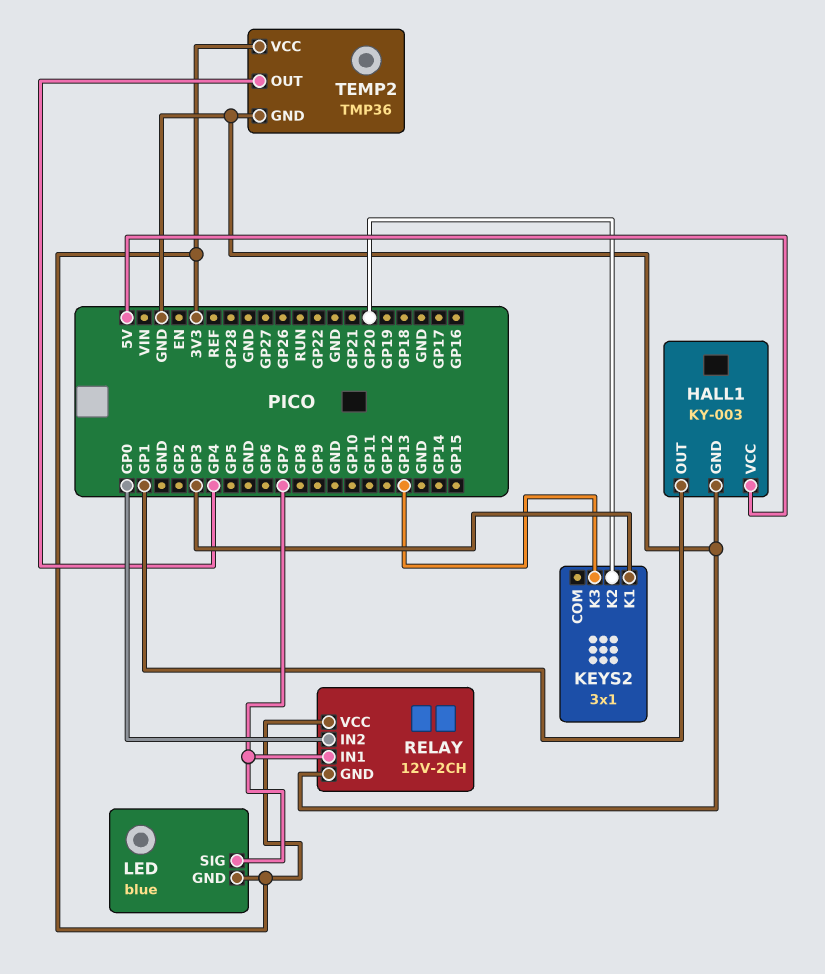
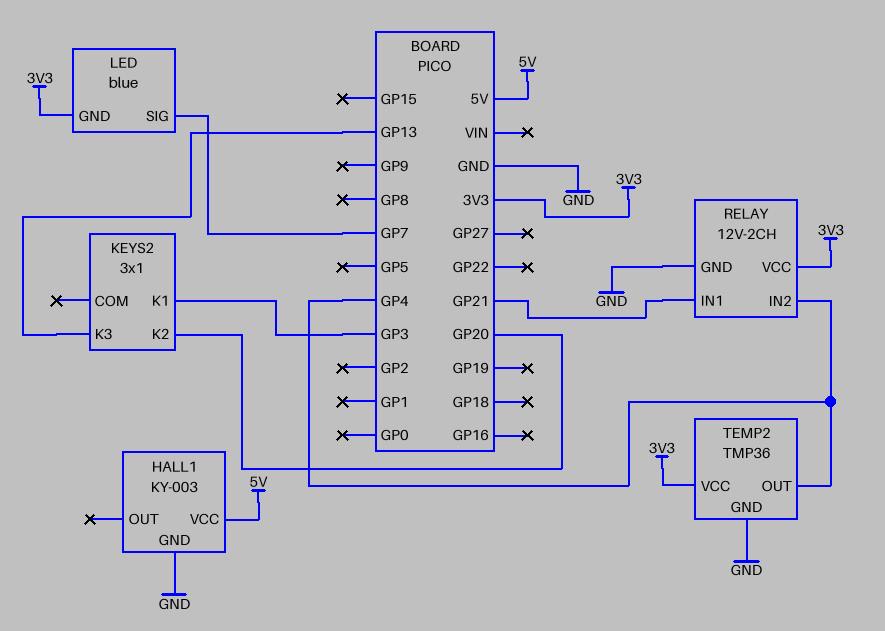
HALL1 pin OUT: GP1 -> none
RELAY pin IN1: GP7 -> GP21
RELAY pin IN2: GP0 -> GP4

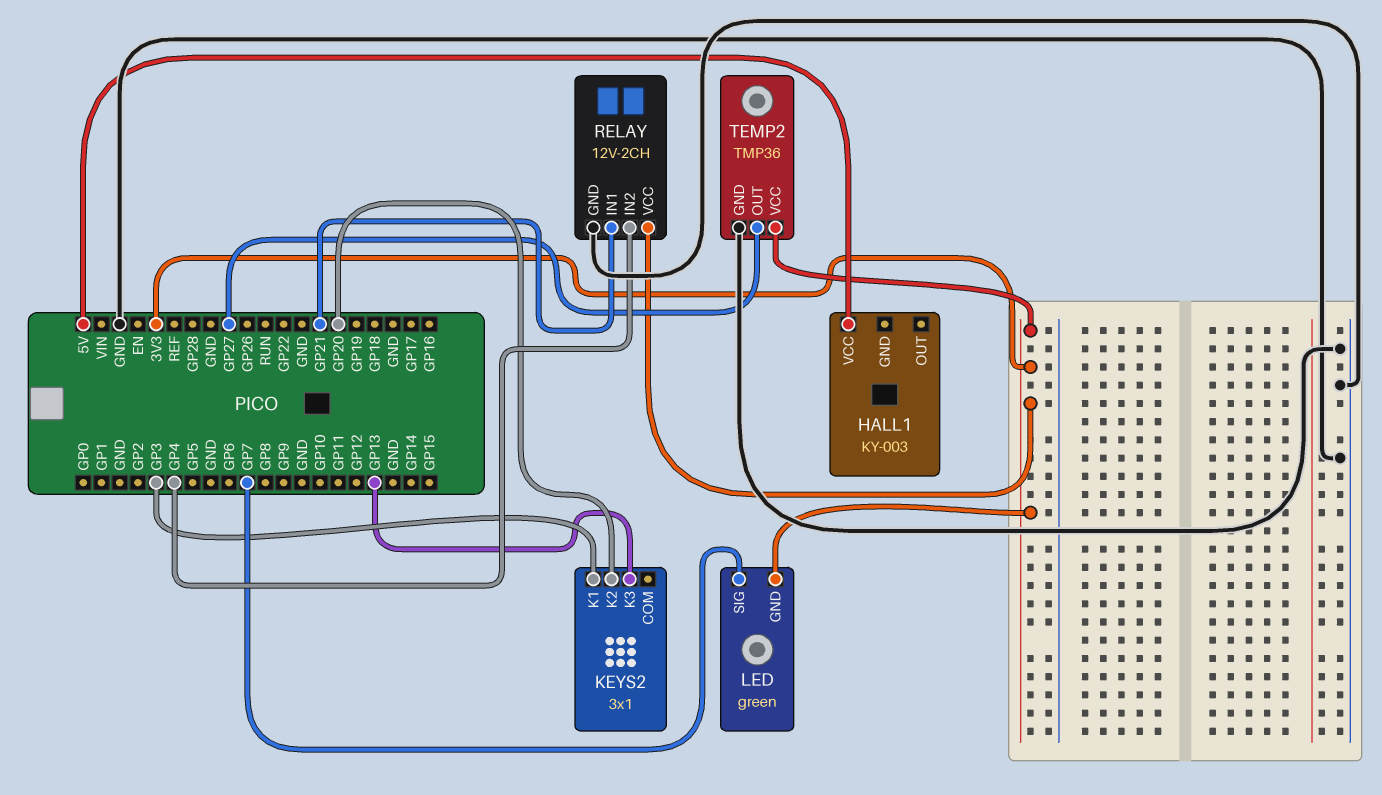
HALL1 pin GND: GND -> none
LED: blue -> green
TEMP2 pin OUT: GP4 -> GP27

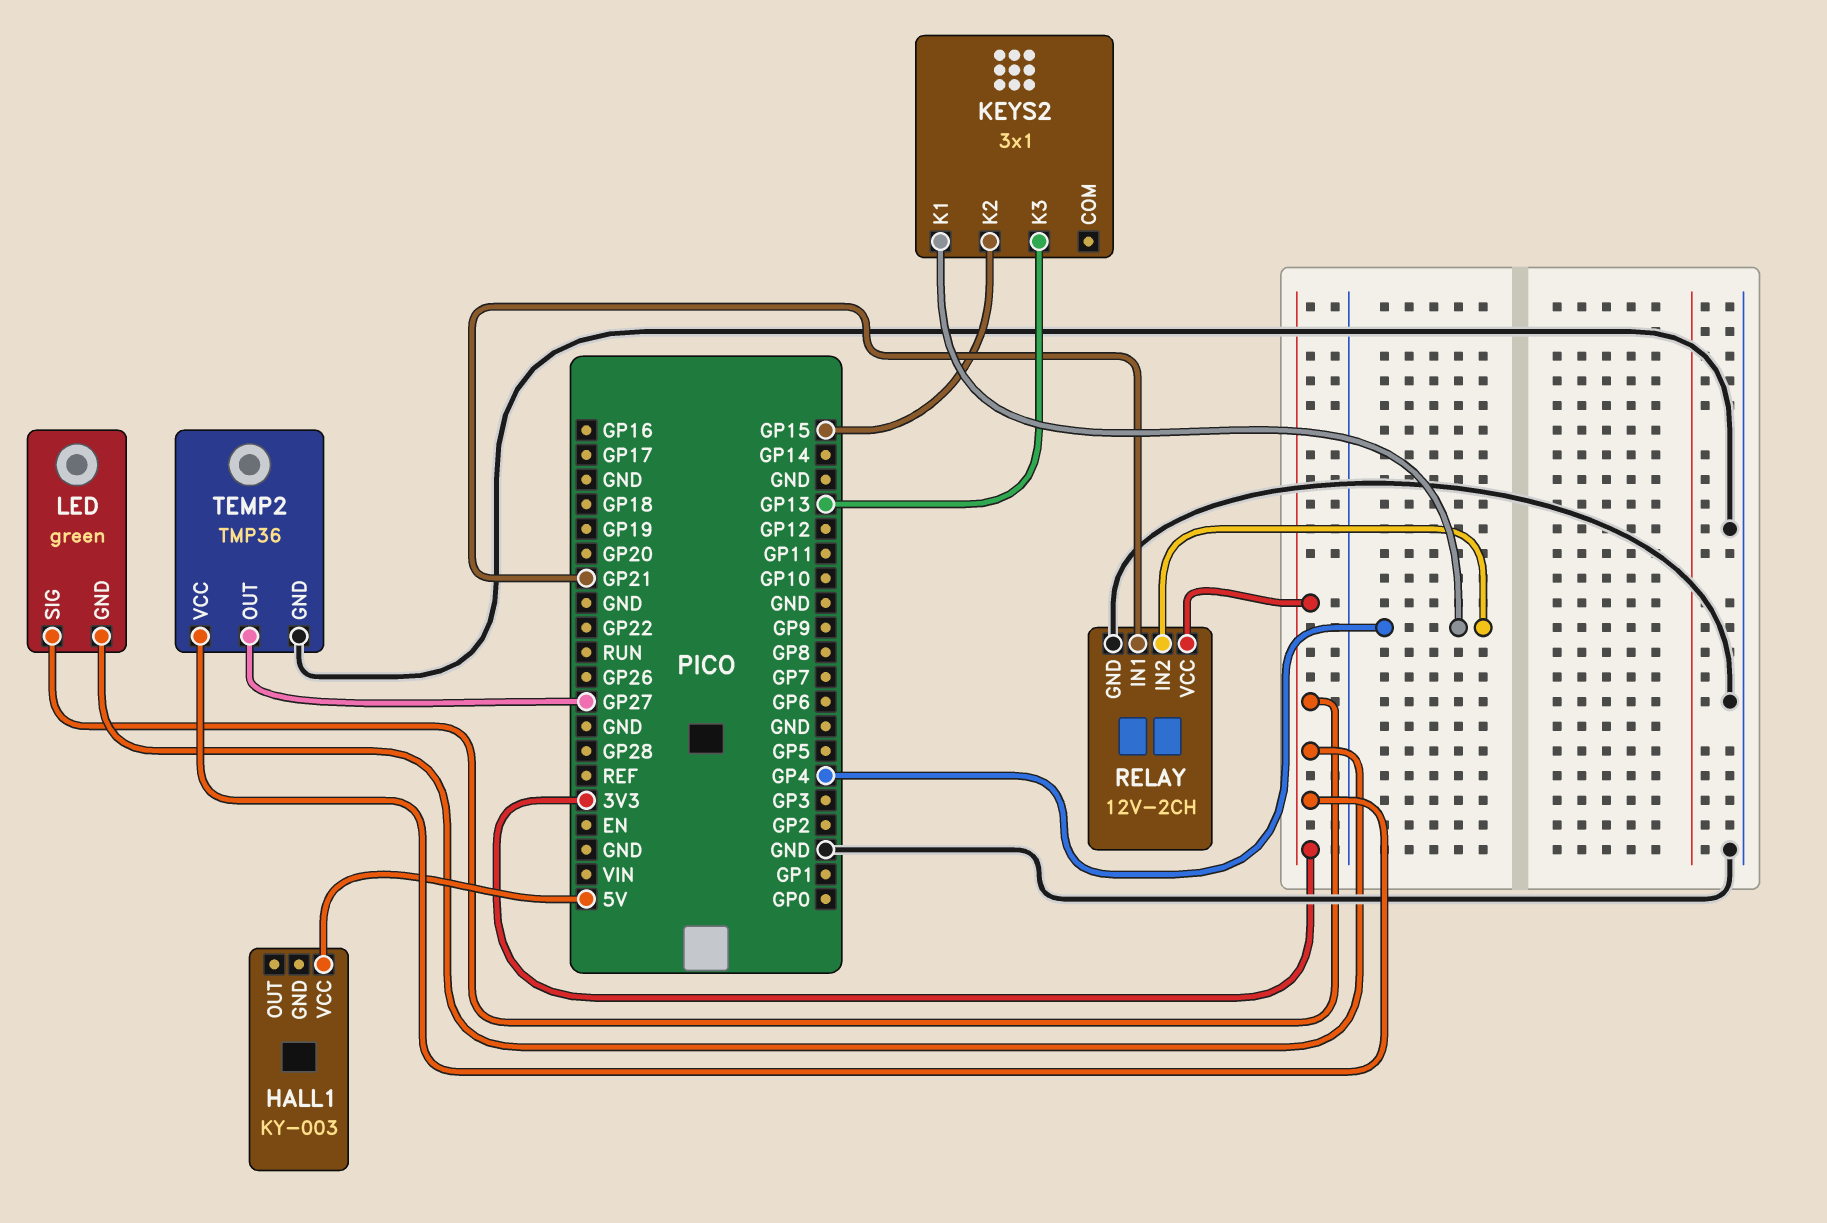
KEYS2 pin K1: GP3 -> GP4
KEYS2 pin K2: GP20 -> GP15
LED pin SIG: GP7 -> 3V3

